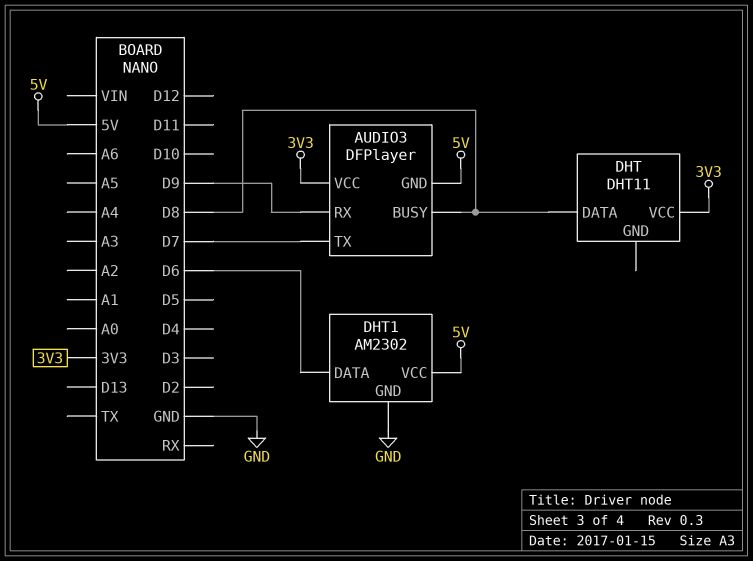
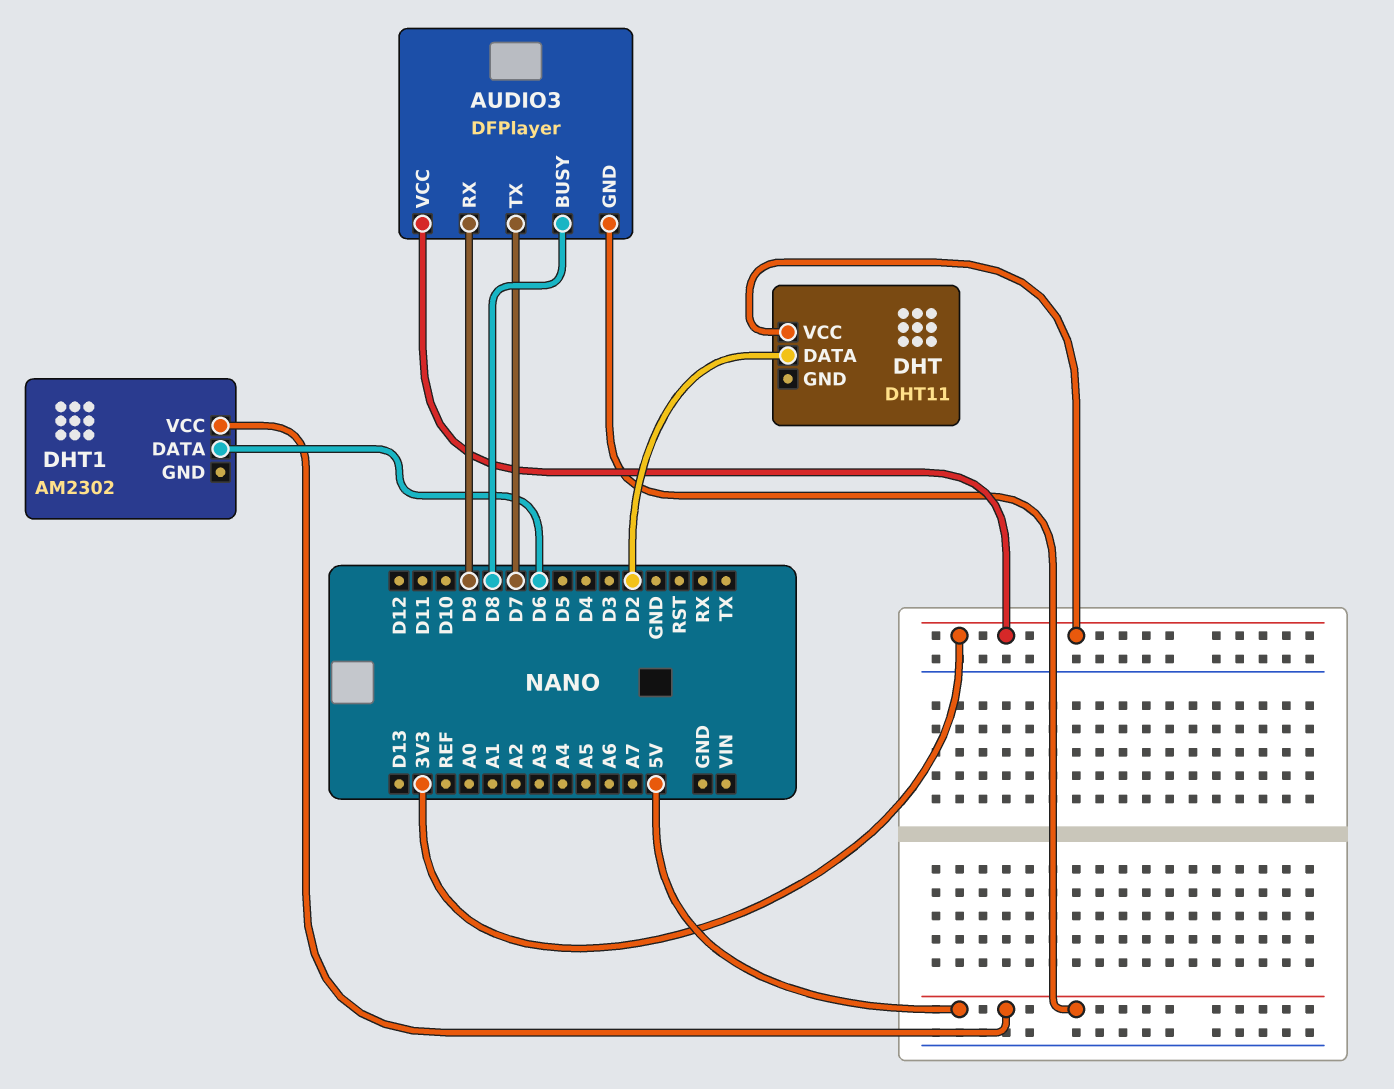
DHT pin DATA: D8 -> D2
DHT1 pin GND: GND -> none

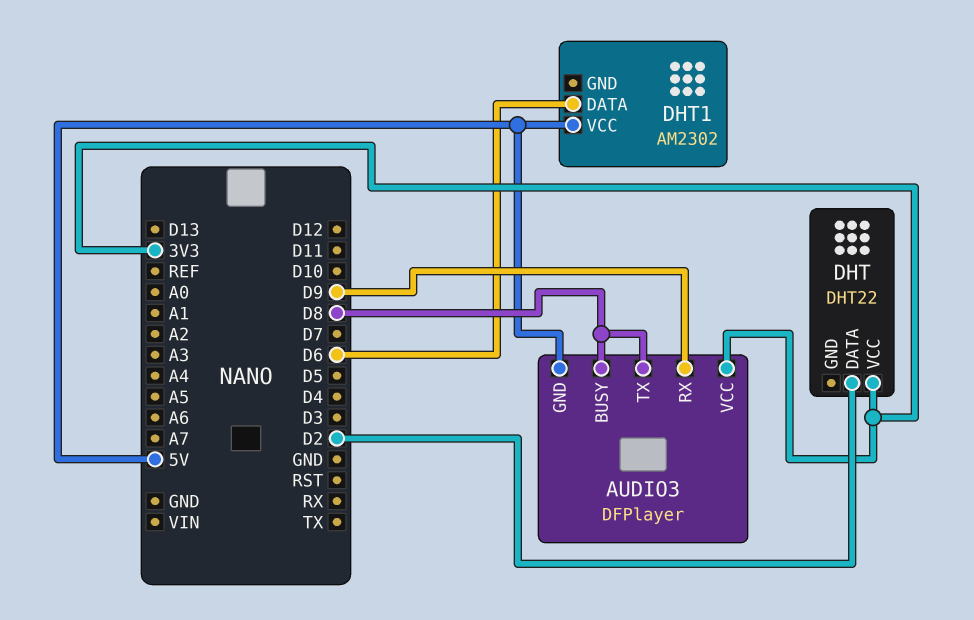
AUDIO3 pin TX: D7 -> D8
DHT: DHT11 -> DHT22

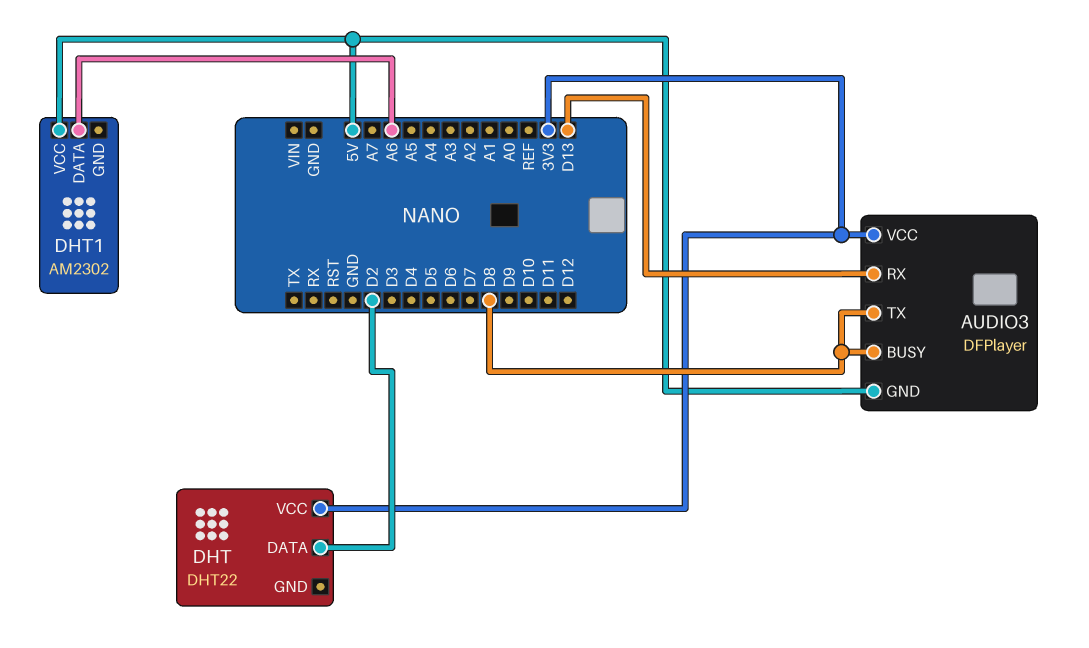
AUDIO3 pin RX: D9 -> D13
DHT1 pin DATA: D6 -> A6

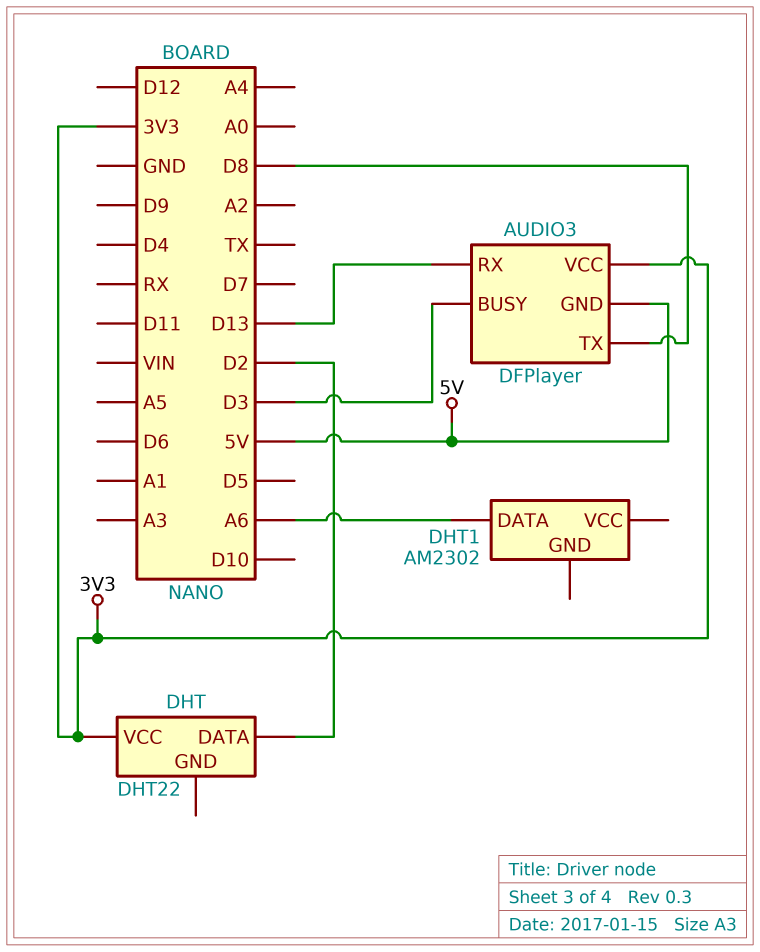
AUDIO3 pin BUSY: D8 -> D3
DHT1 pin VCC: 5V -> none

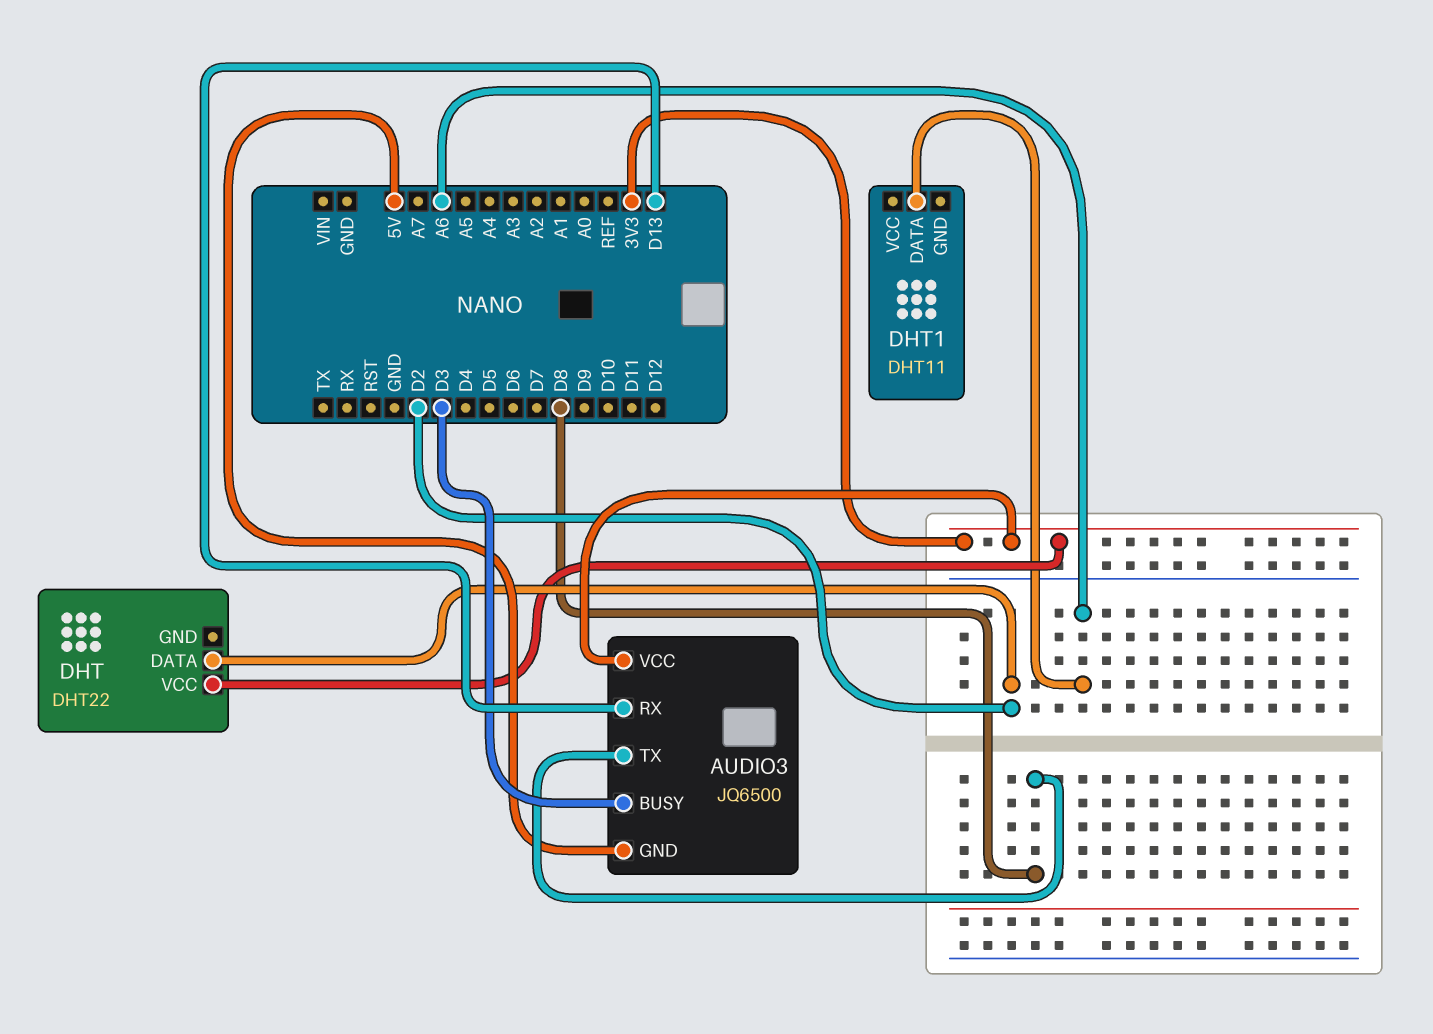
AUDIO3: DFPlayer -> JQ6500
DHT1: AM2302 -> DHT11

